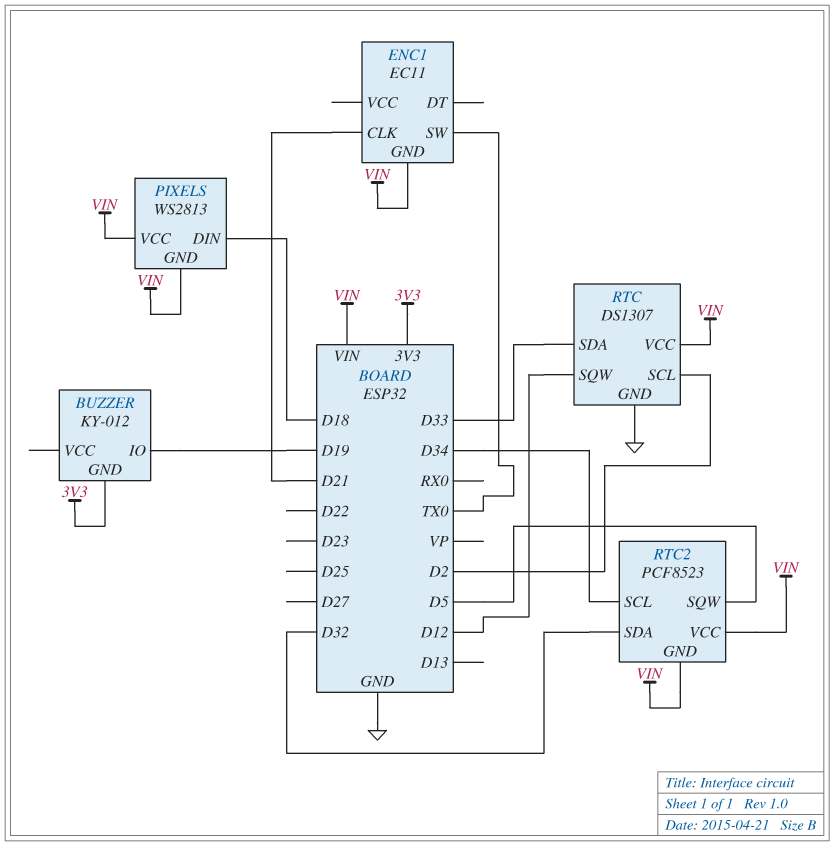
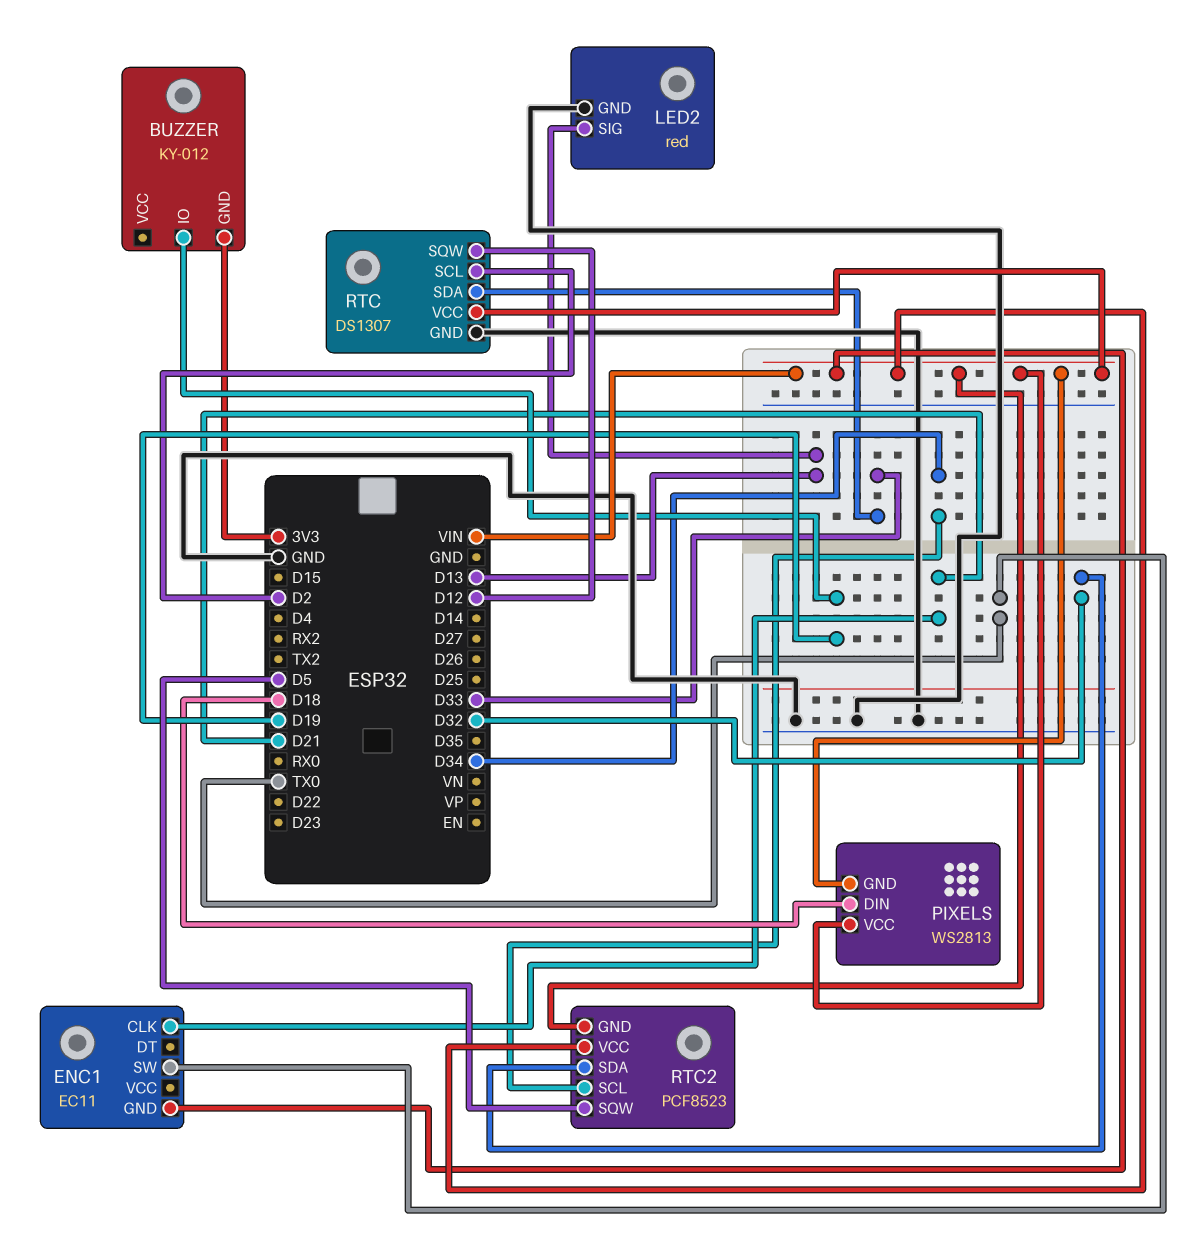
LED2: none -> red
LED2 pin GND: none -> GND
LED2 pin SIG: none -> D13

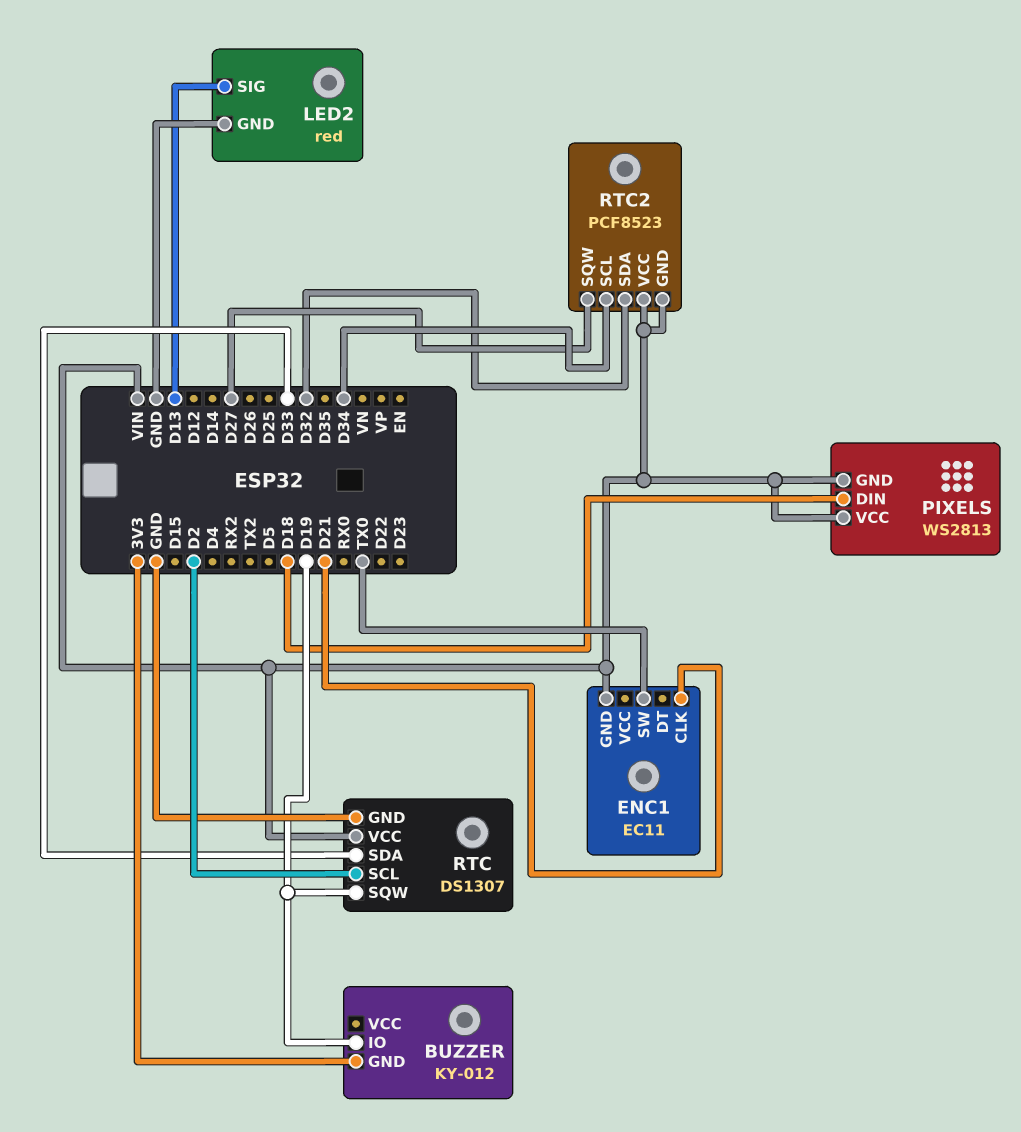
RTC pin SQW: D12 -> D19
RTC2 pin SQW: D5 -> D27

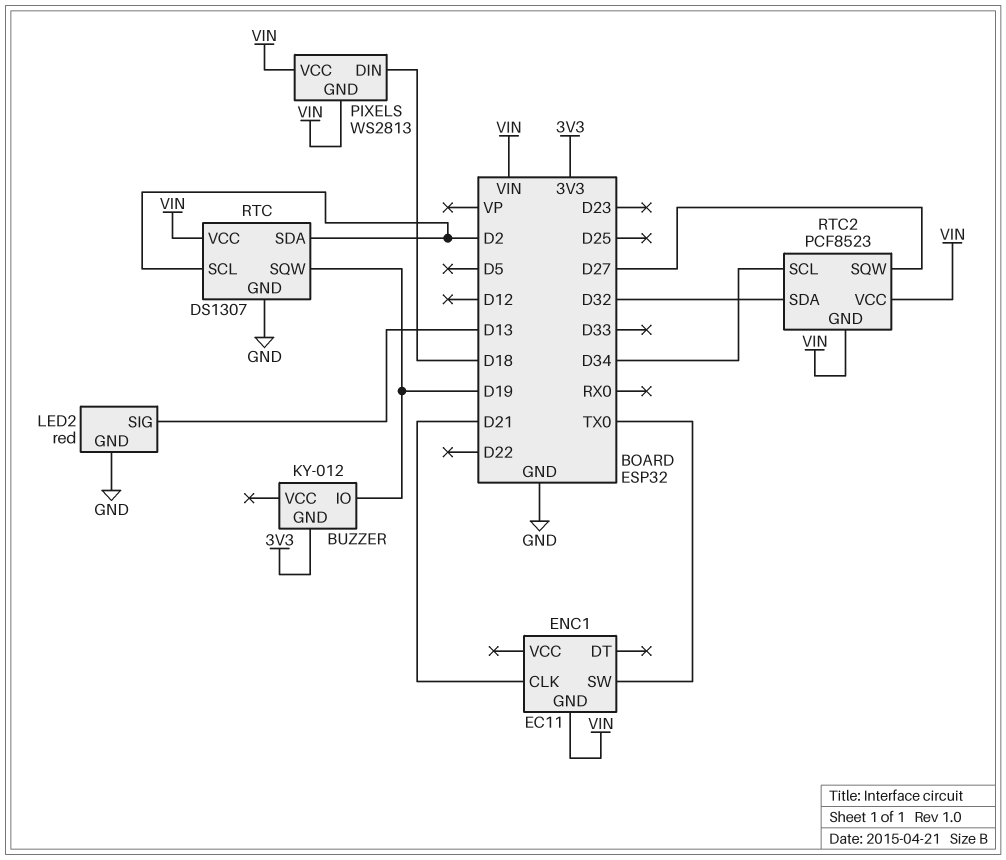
RTC pin SDA: D33 -> D2

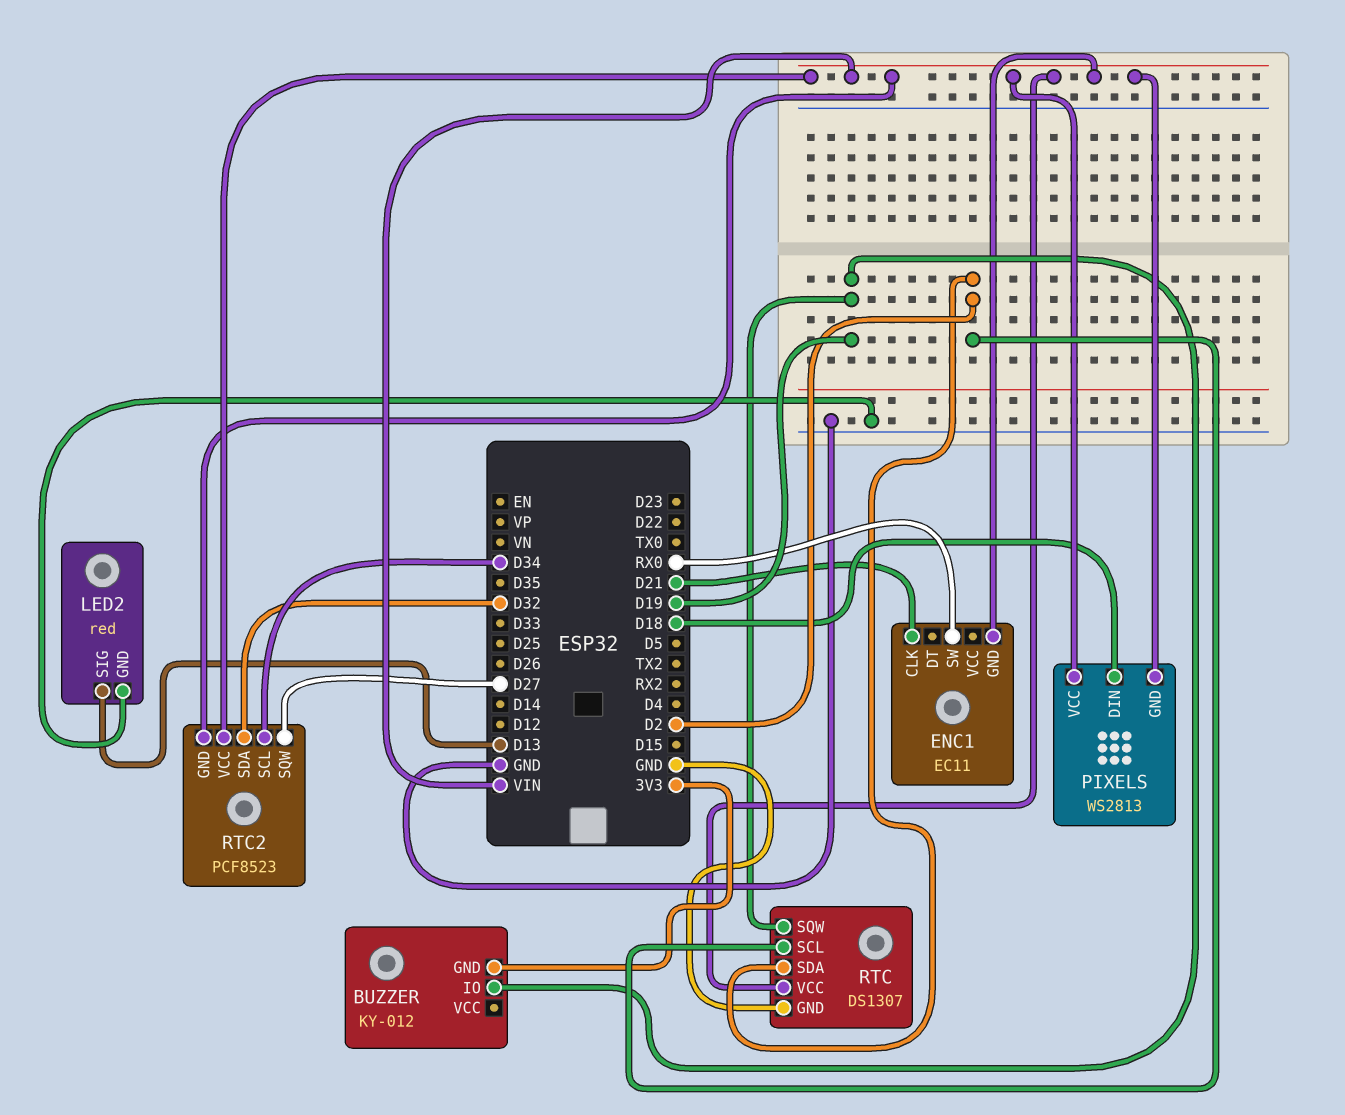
ENC1 pin SW: TX0 -> RX0

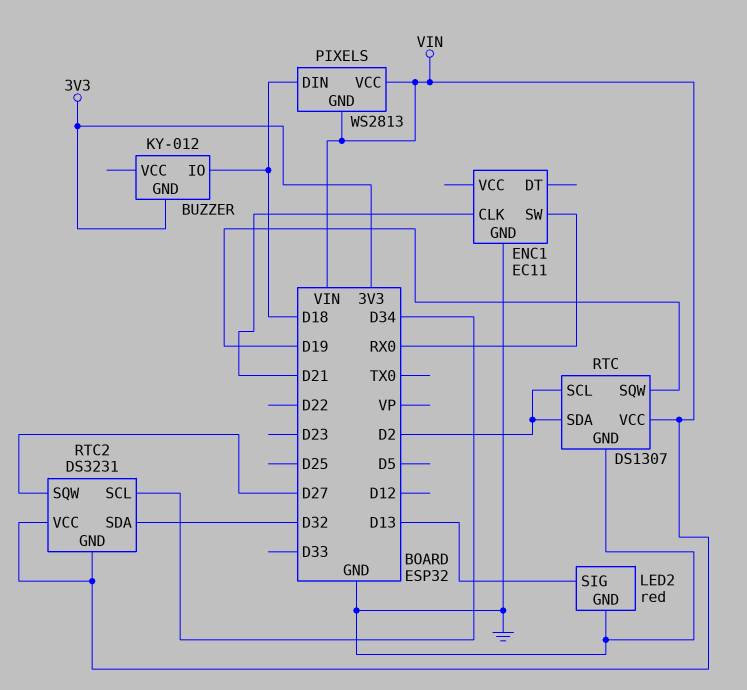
BUZZER pin IO: D19 -> D18
ENC1 pin GND: VIN -> GND
RTC2: PCF8523 -> DS3231

